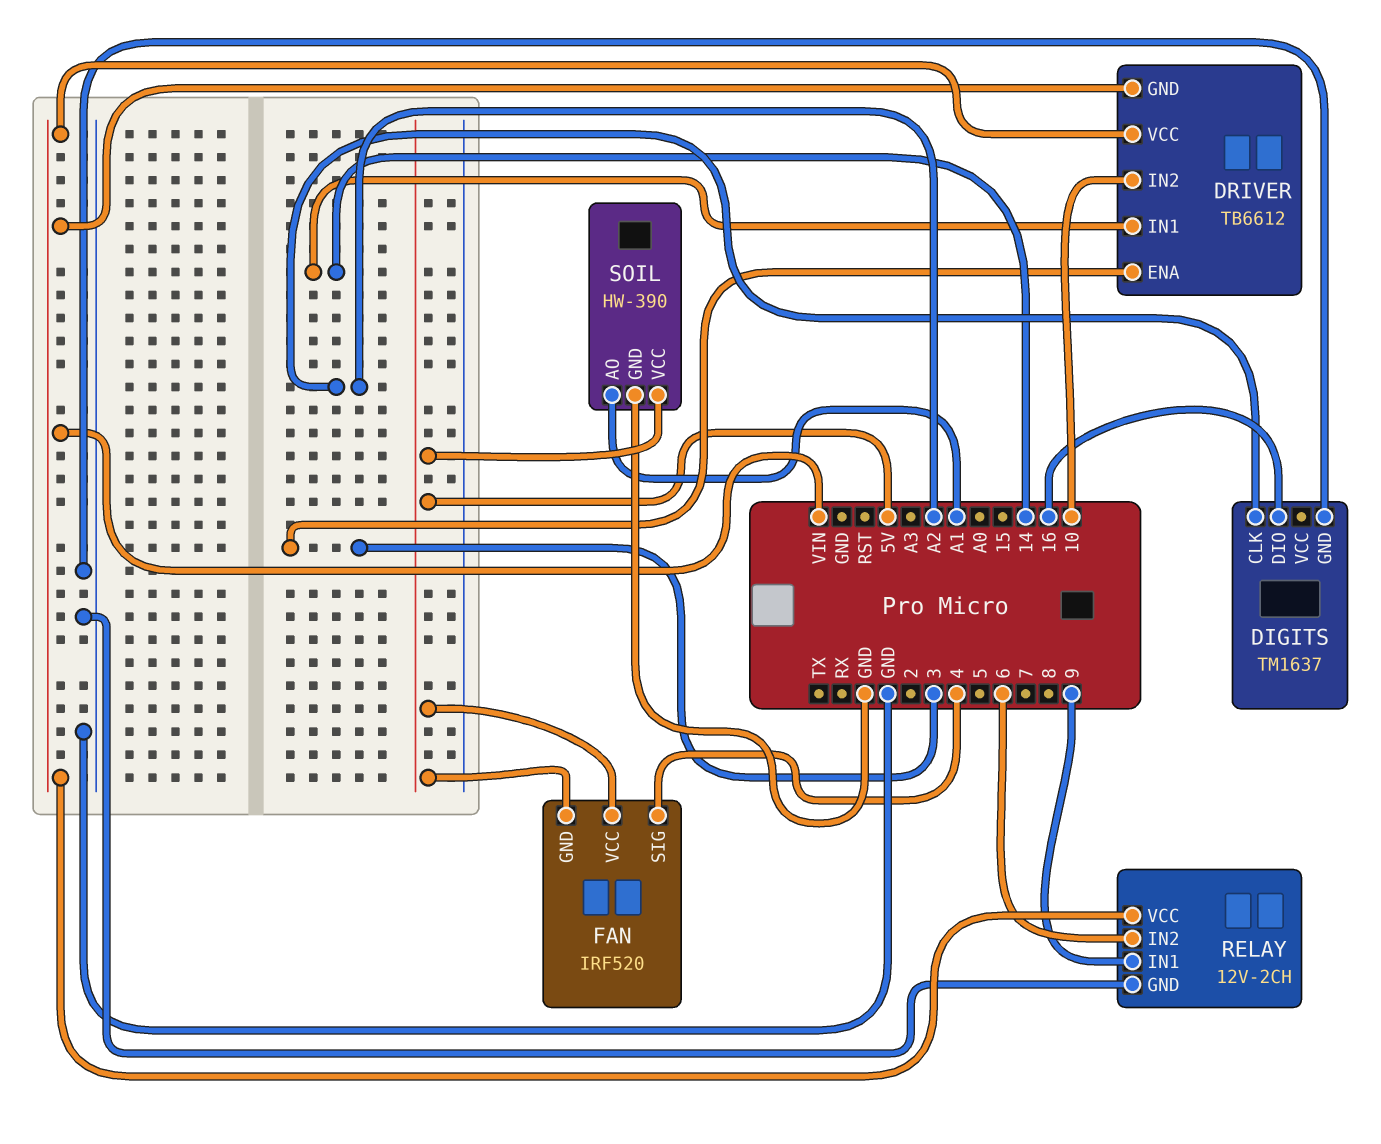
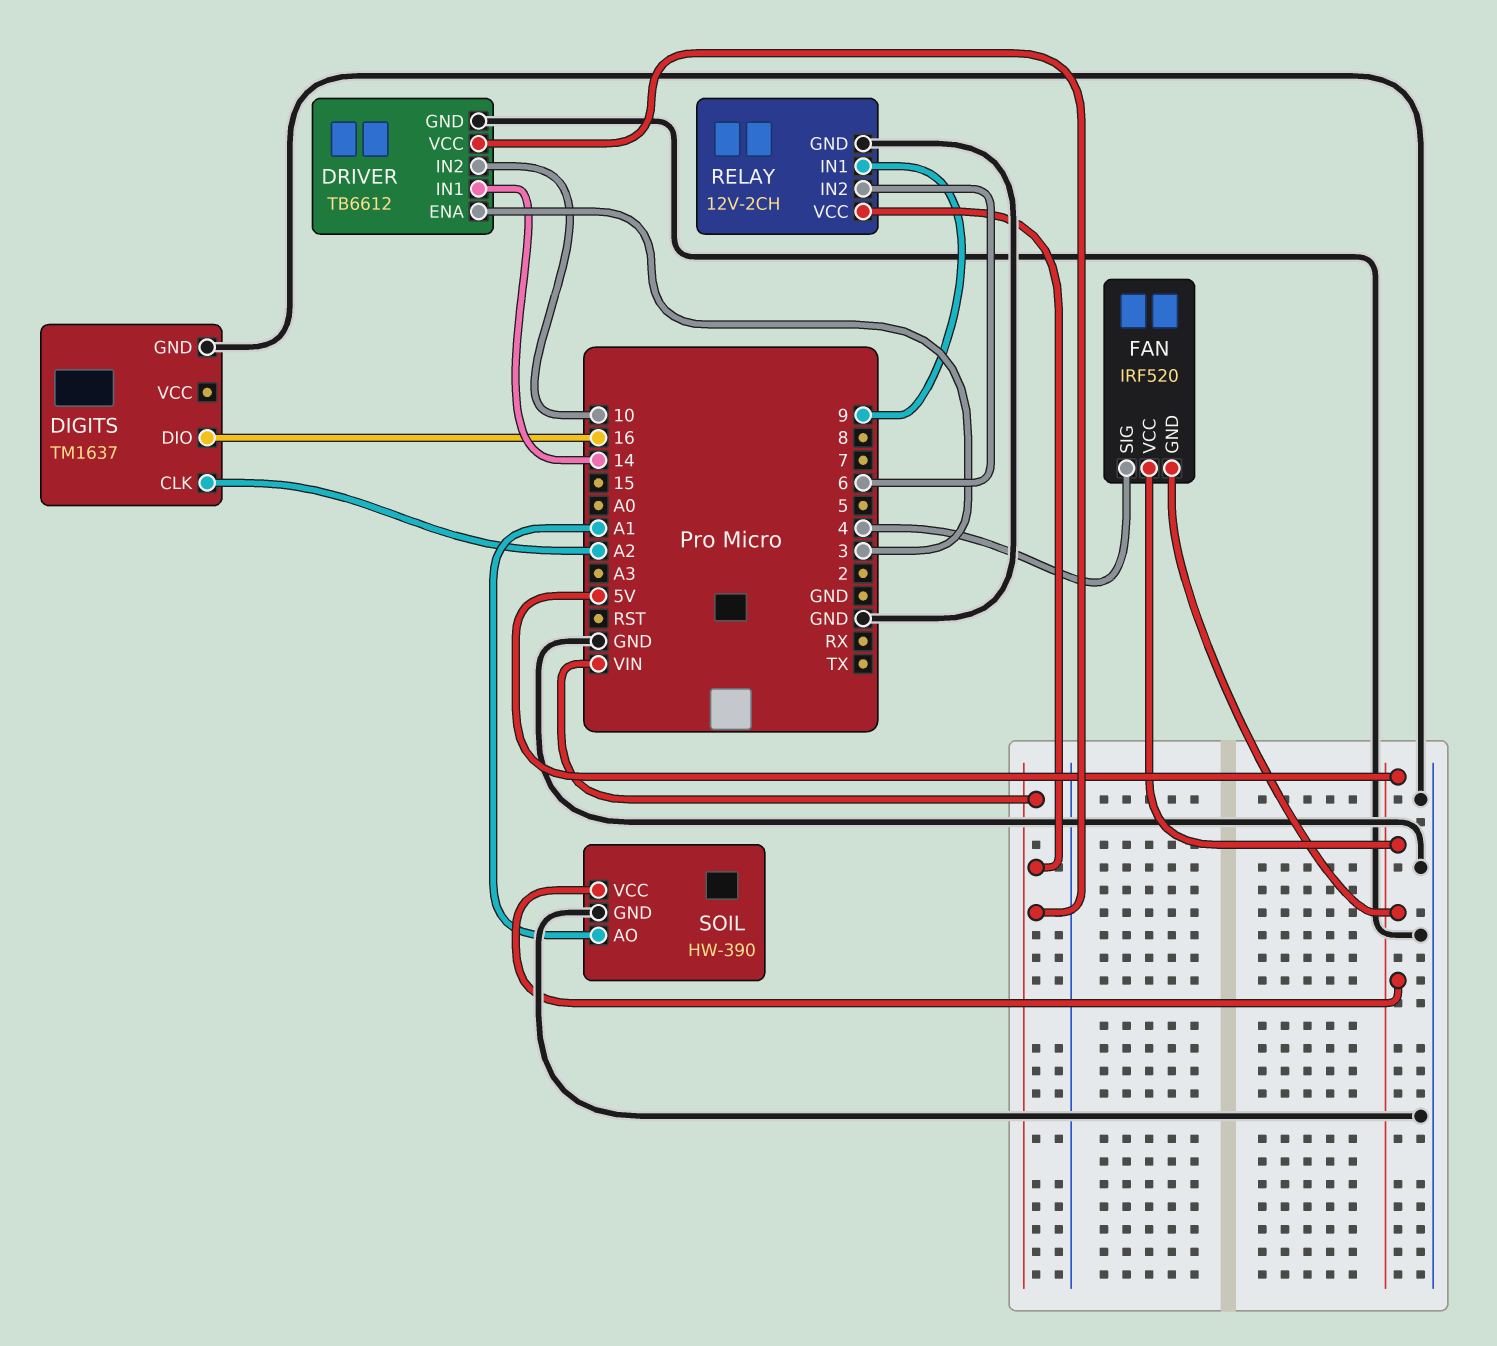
DRIVER pin GND: VIN -> GND

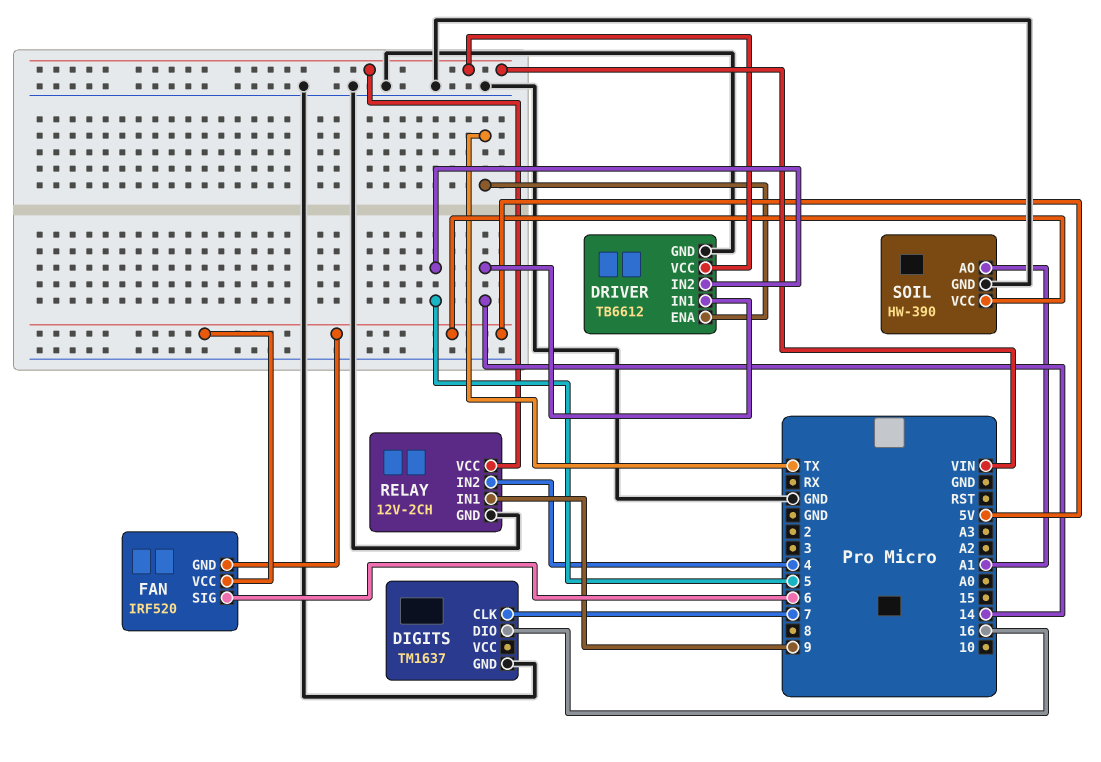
DIGITS pin CLK: A2 -> 7
DRIVER pin ENA: 3 -> TX
DRIVER pin IN2: 10 -> 5
FAN pin SIG: 4 -> 6
RELAY pin IN2: 6 -> 4

